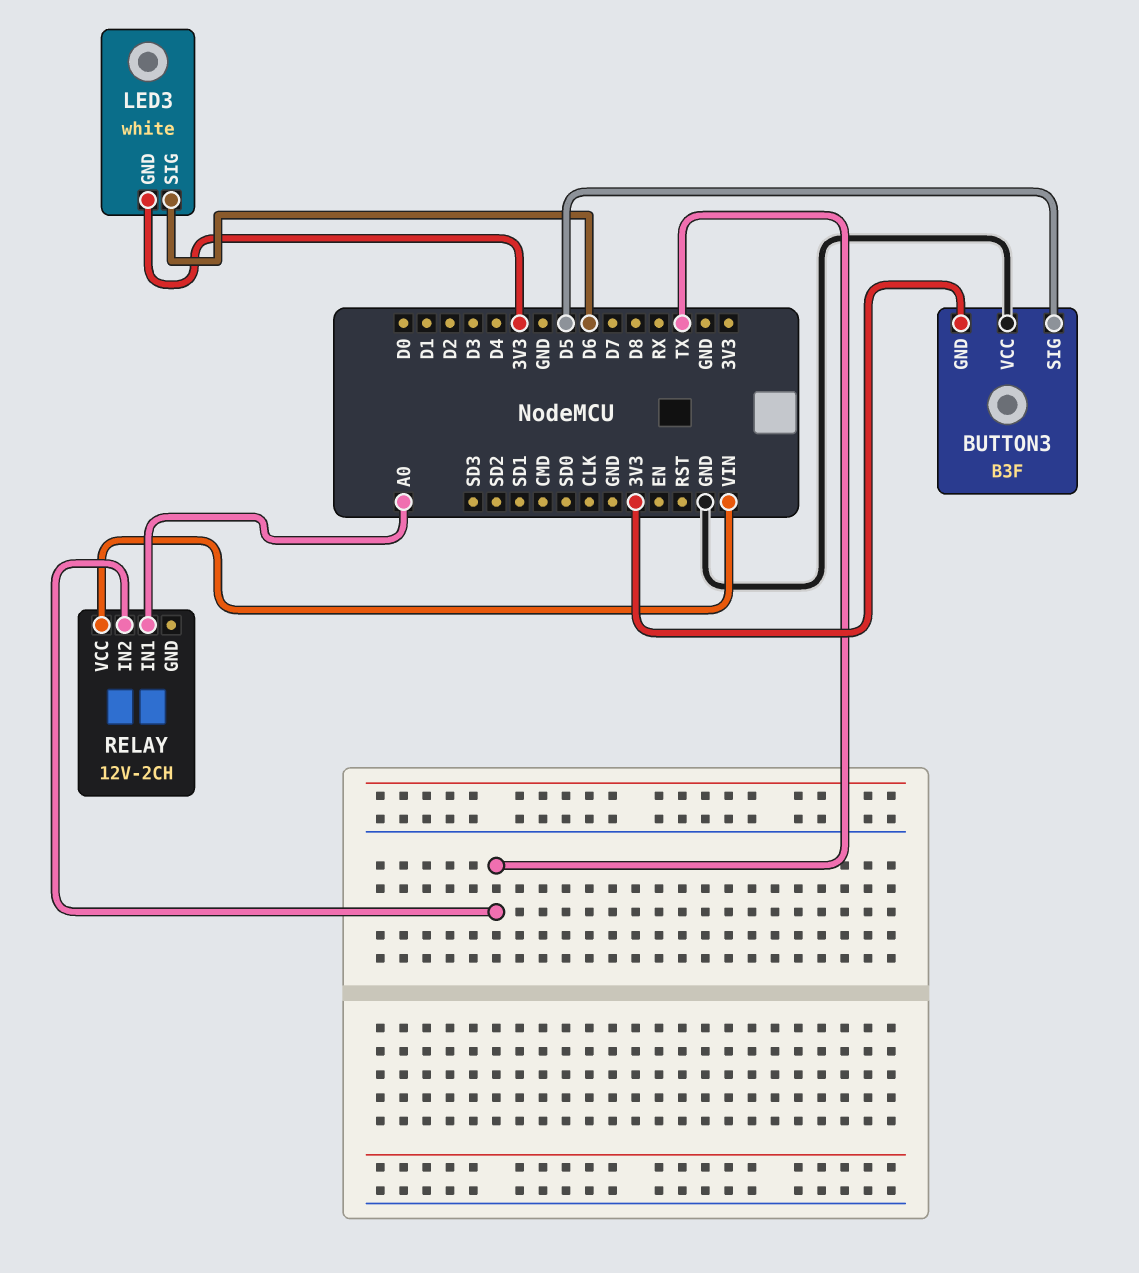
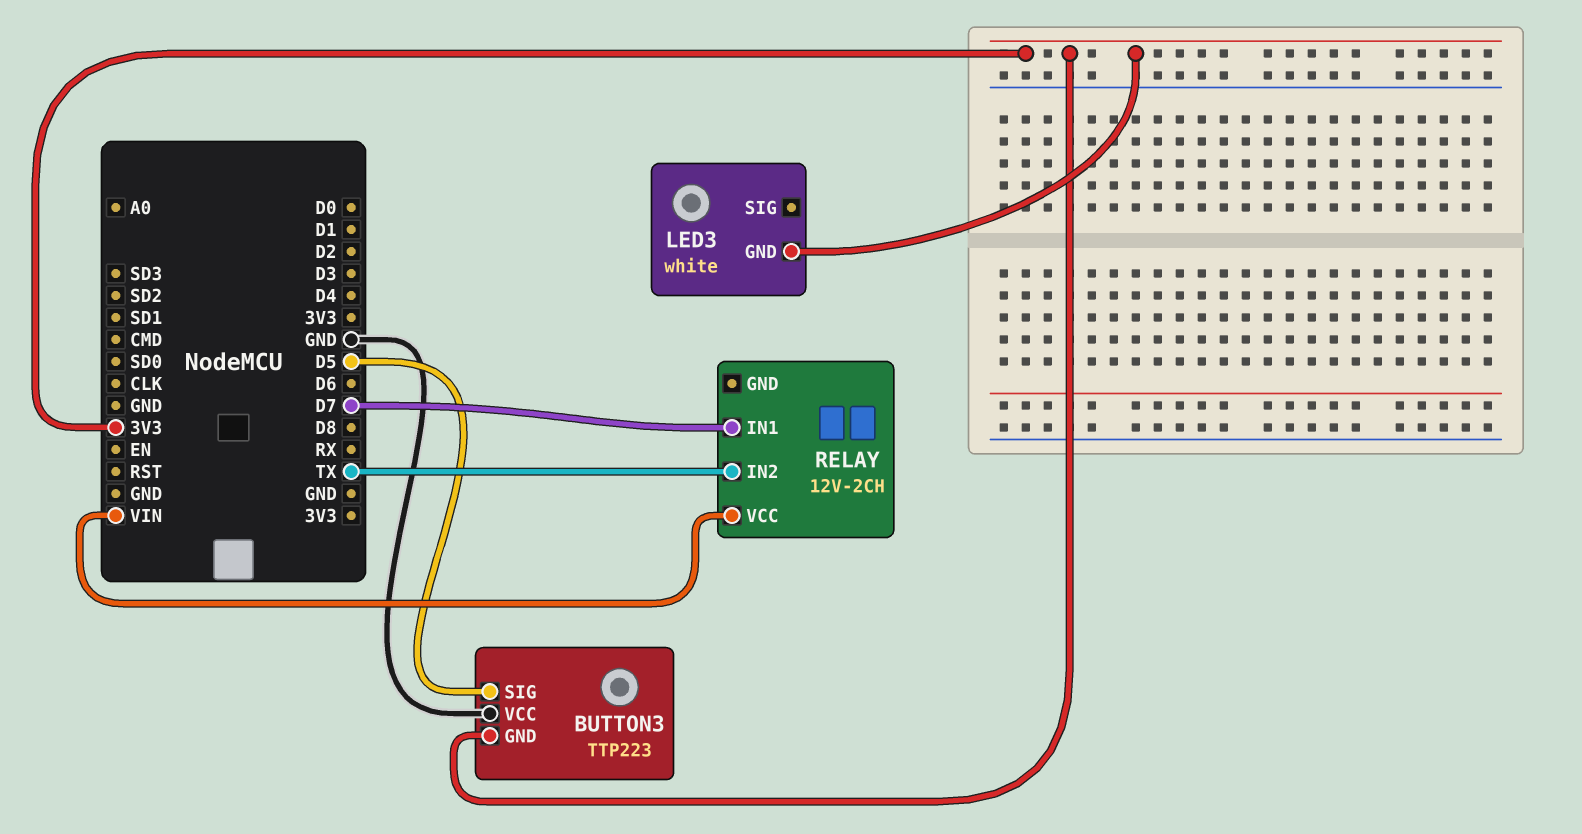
BUTTON3: B3F -> TTP223
LED3 pin SIG: D6 -> none
RELAY pin IN1: A0 -> D7

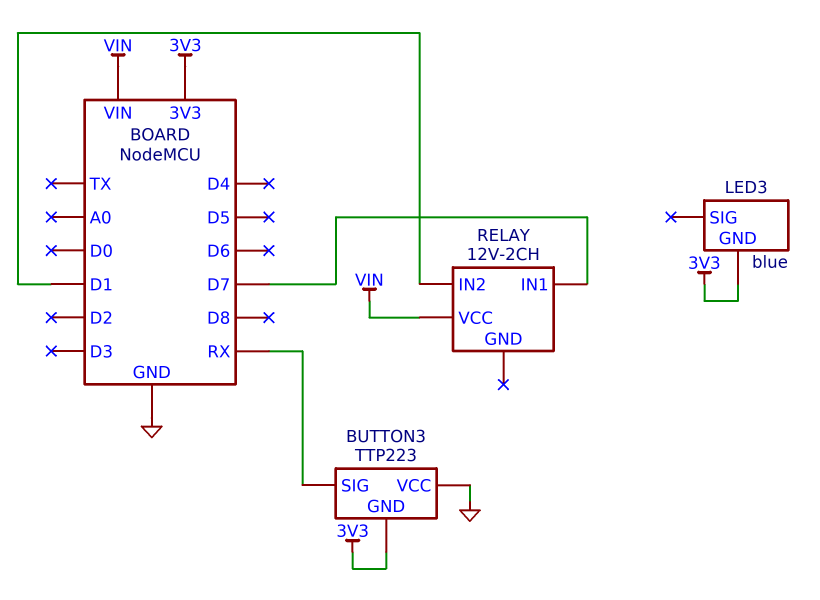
BUTTON3 pin SIG: D5 -> RX
LED3: white -> blue
RELAY pin IN2: TX -> D1

